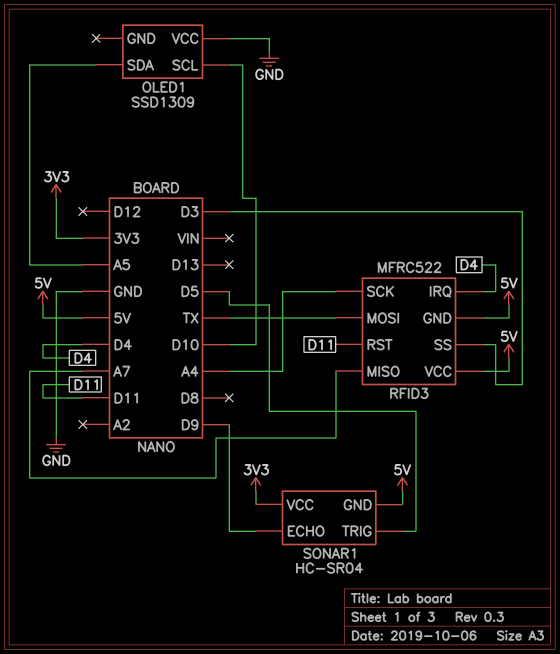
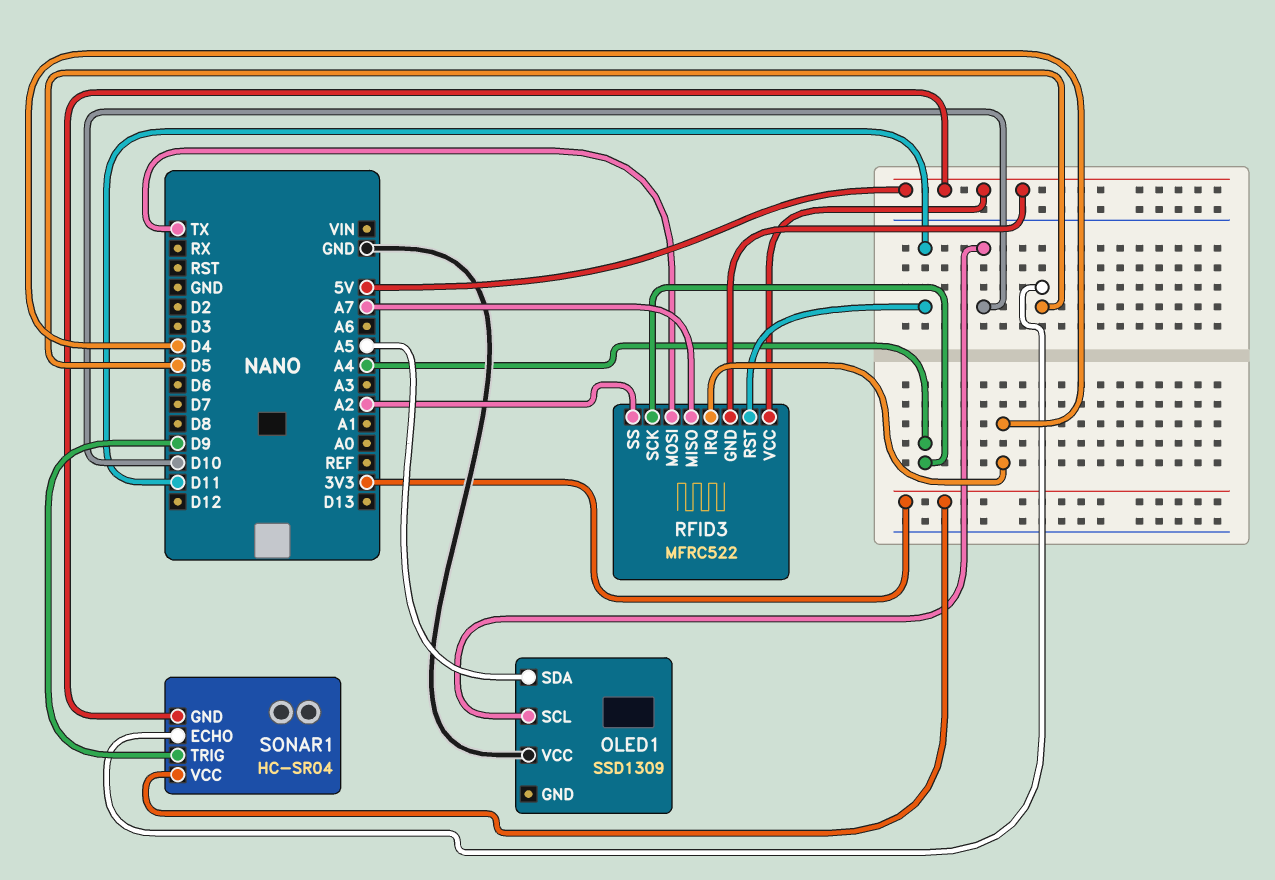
RFID3 pin SS: D3 -> A2
SONAR1 pin ECHO: D9 -> D5
SONAR1 pin TRIG: D5 -> D9

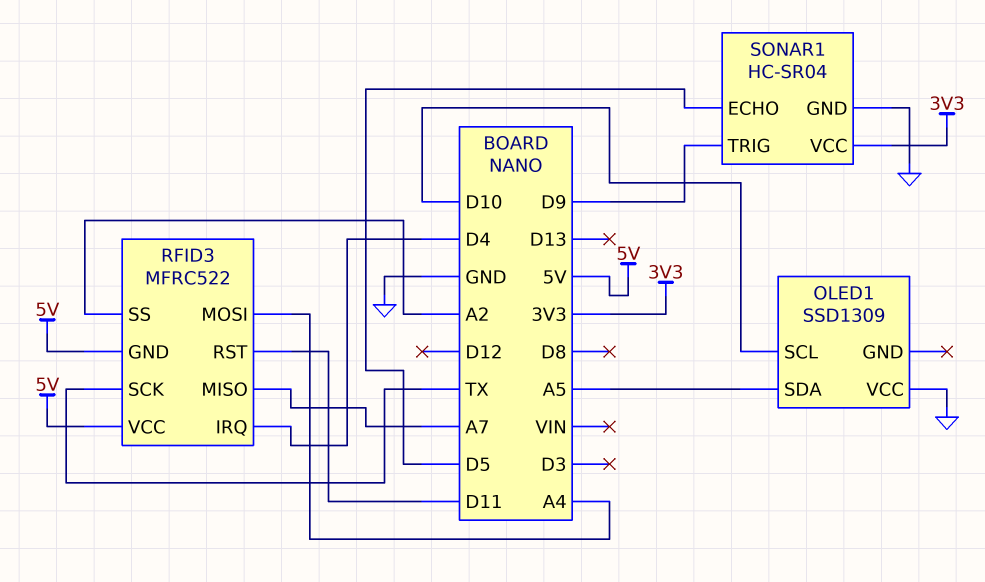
RFID3 pin MOSI: TX -> A4
RFID3 pin SCK: A4 -> TX
SONAR1 pin GND: 5V -> GND

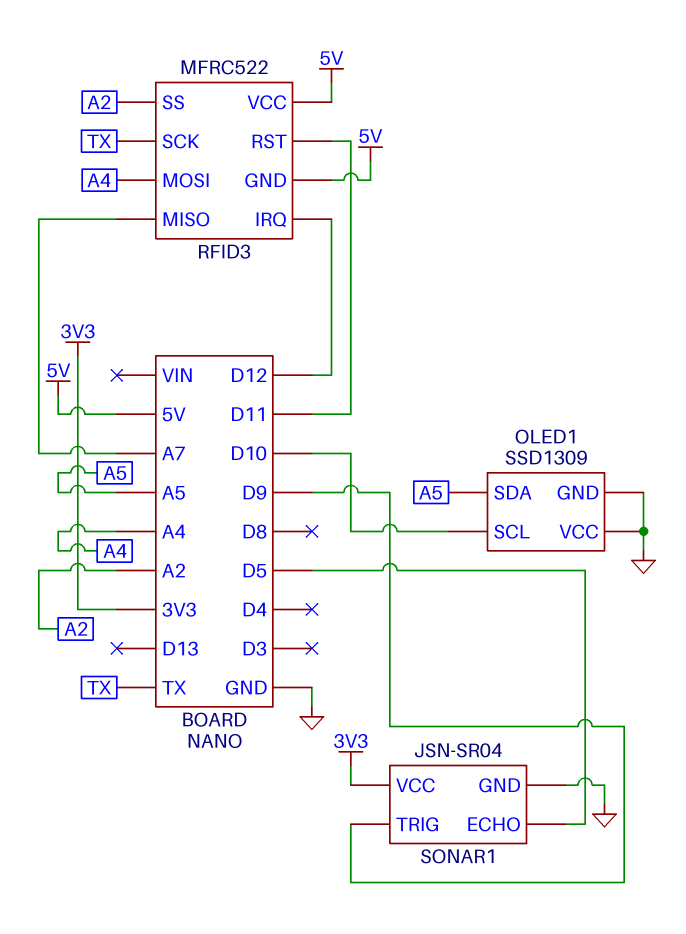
OLED1 pin GND: none -> GND
RFID3 pin IRQ: D4 -> D12
SONAR1: HC-SR04 -> JSN-SR04

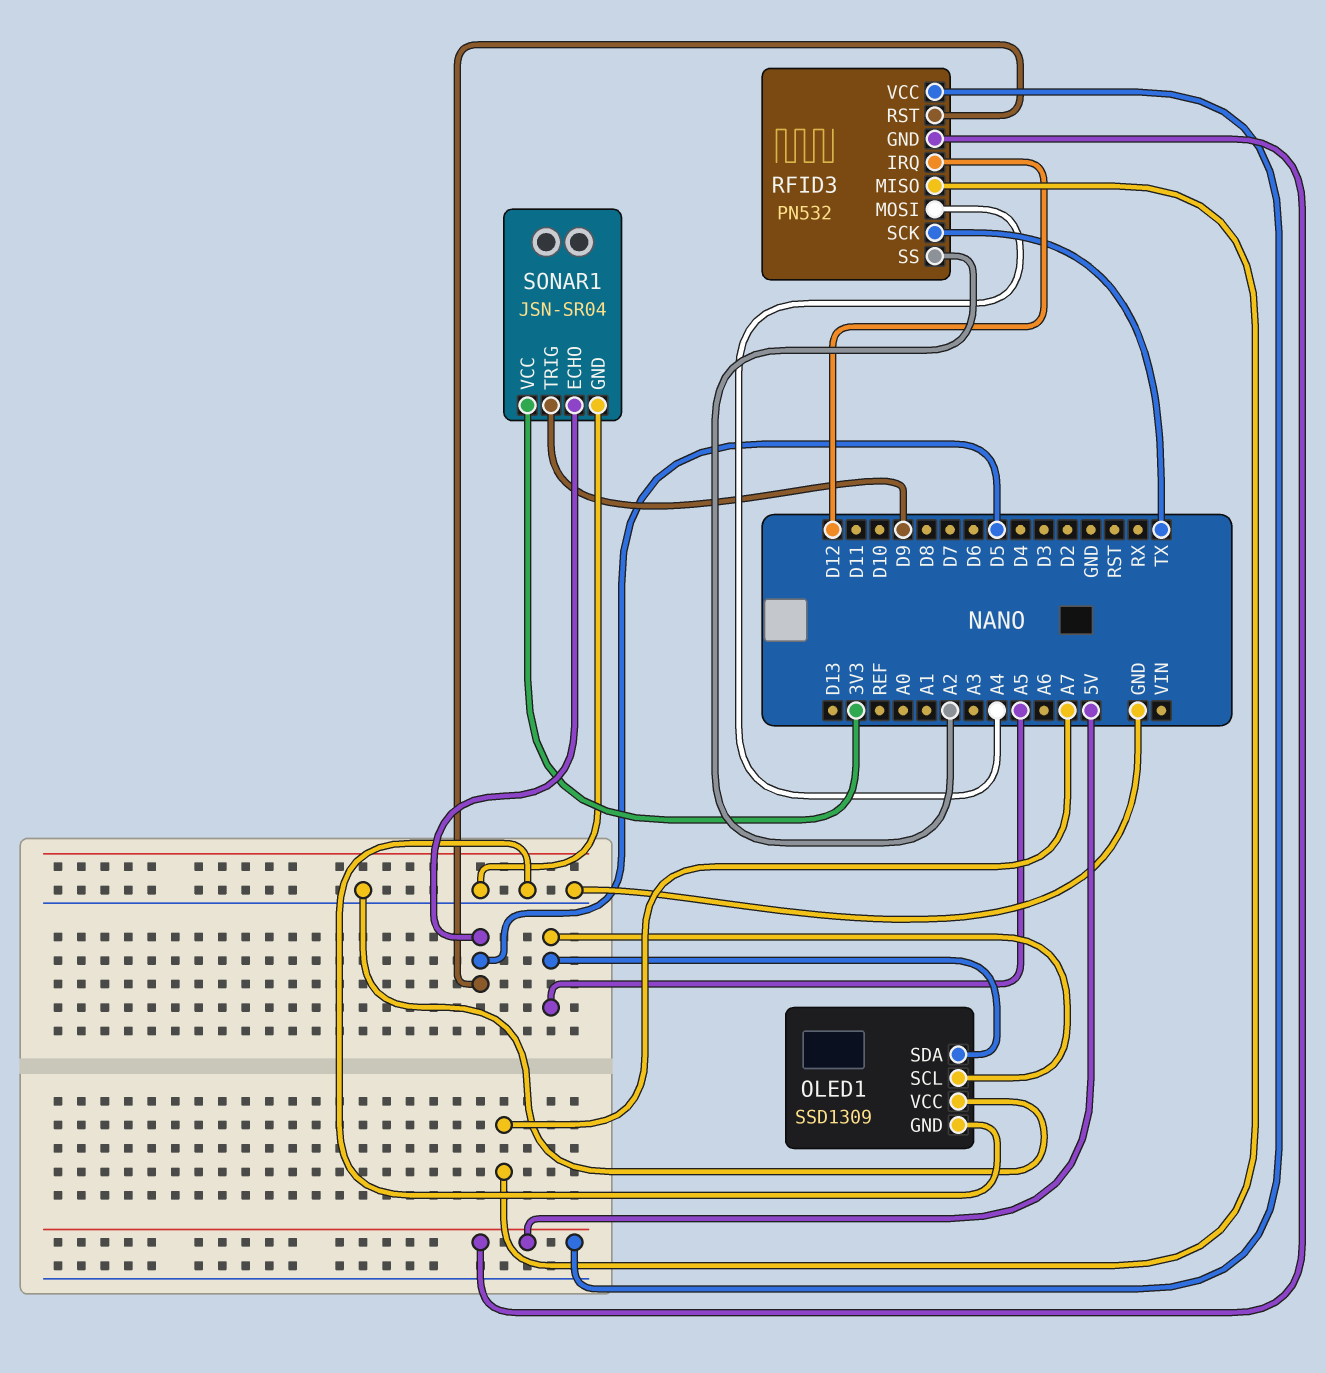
OLED1 pin SCL: D10 -> A5
RFID3: MFRC522 -> PN532
RFID3 pin RST: D11 -> D5

